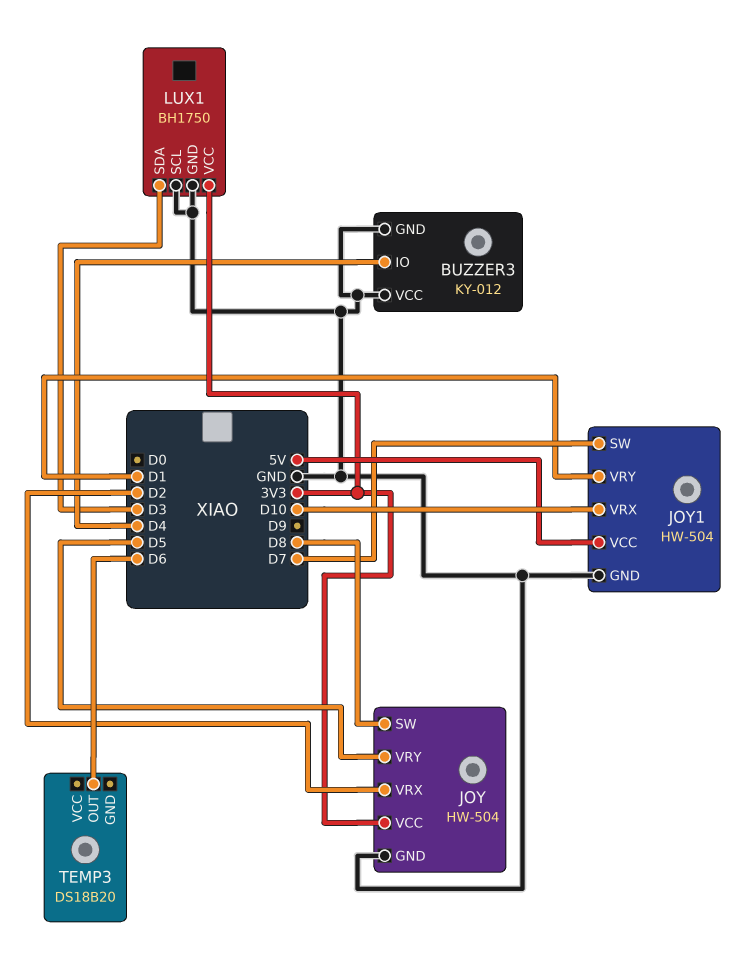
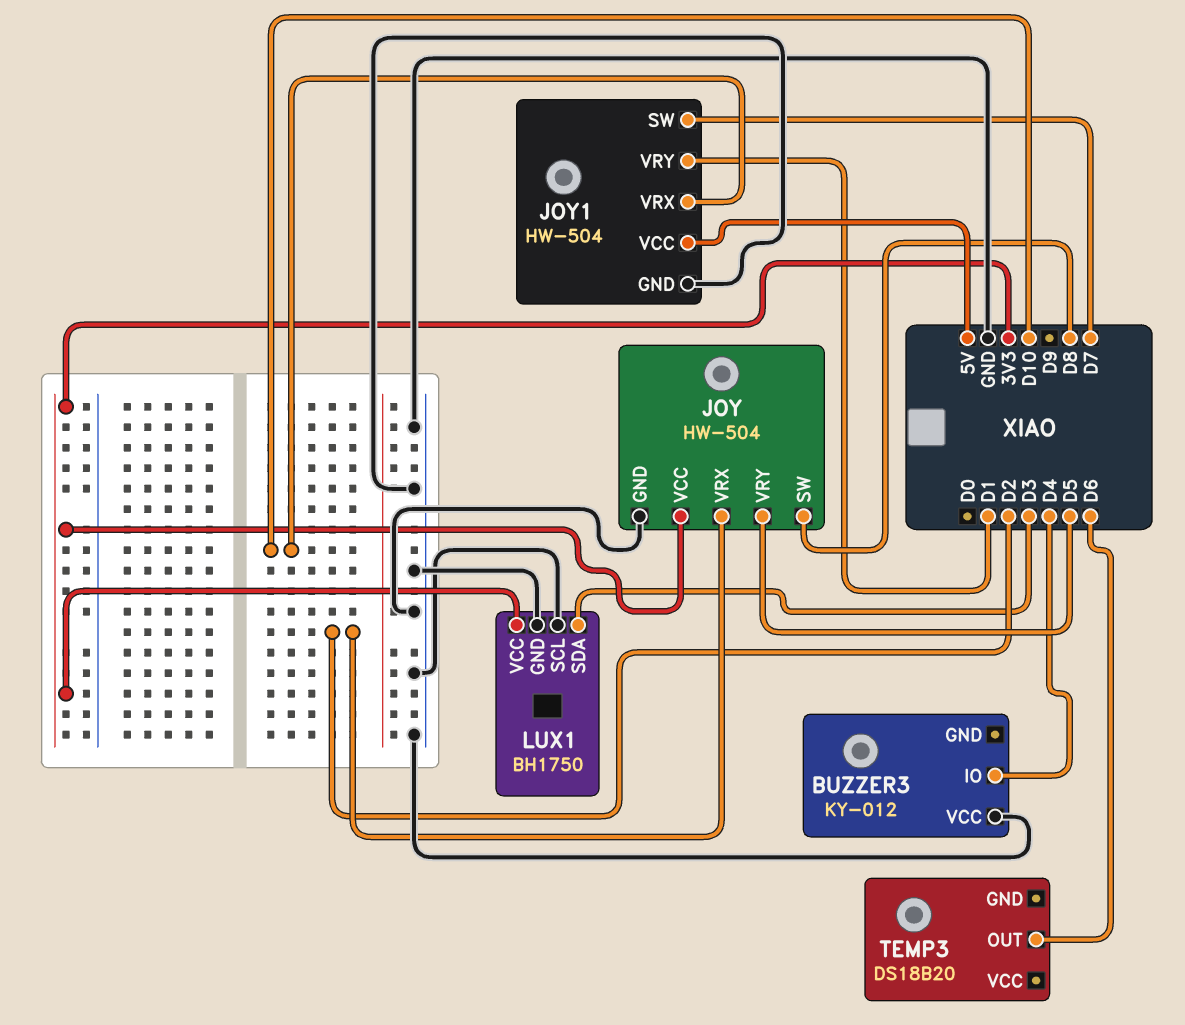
BUZZER3 pin GND: GND -> none

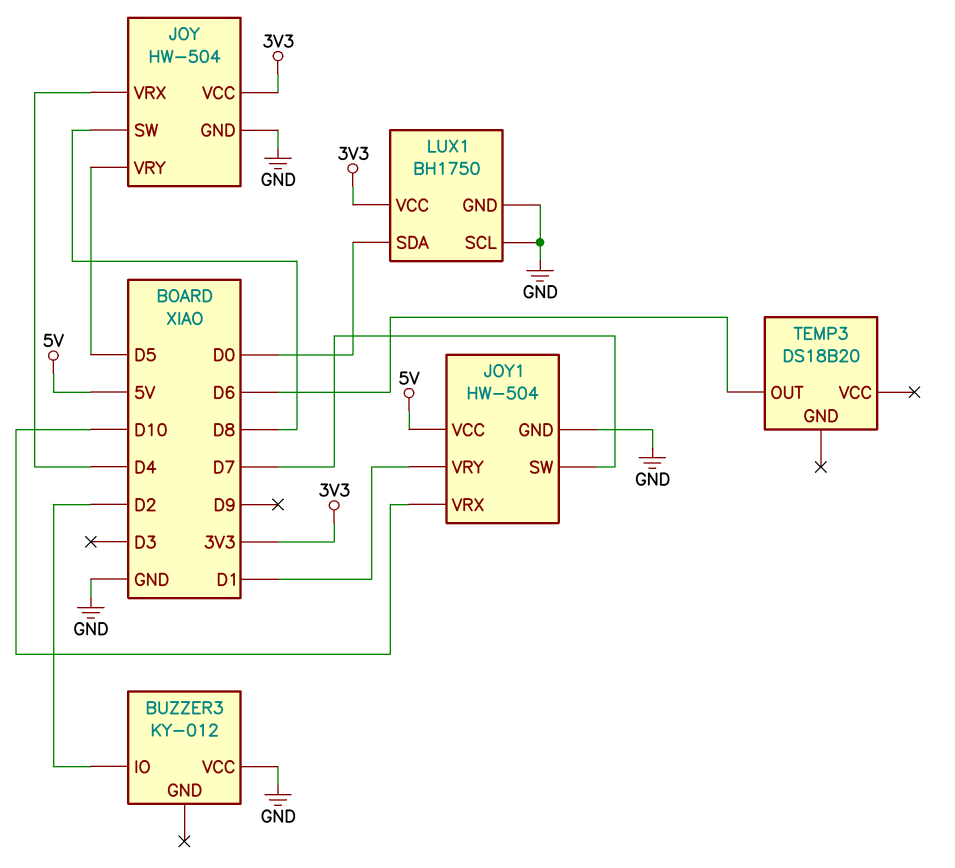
BUZZER3 pin IO: D4 -> D2
JOY pin VRX: D2 -> D4
LUX1 pin SDA: D3 -> D0

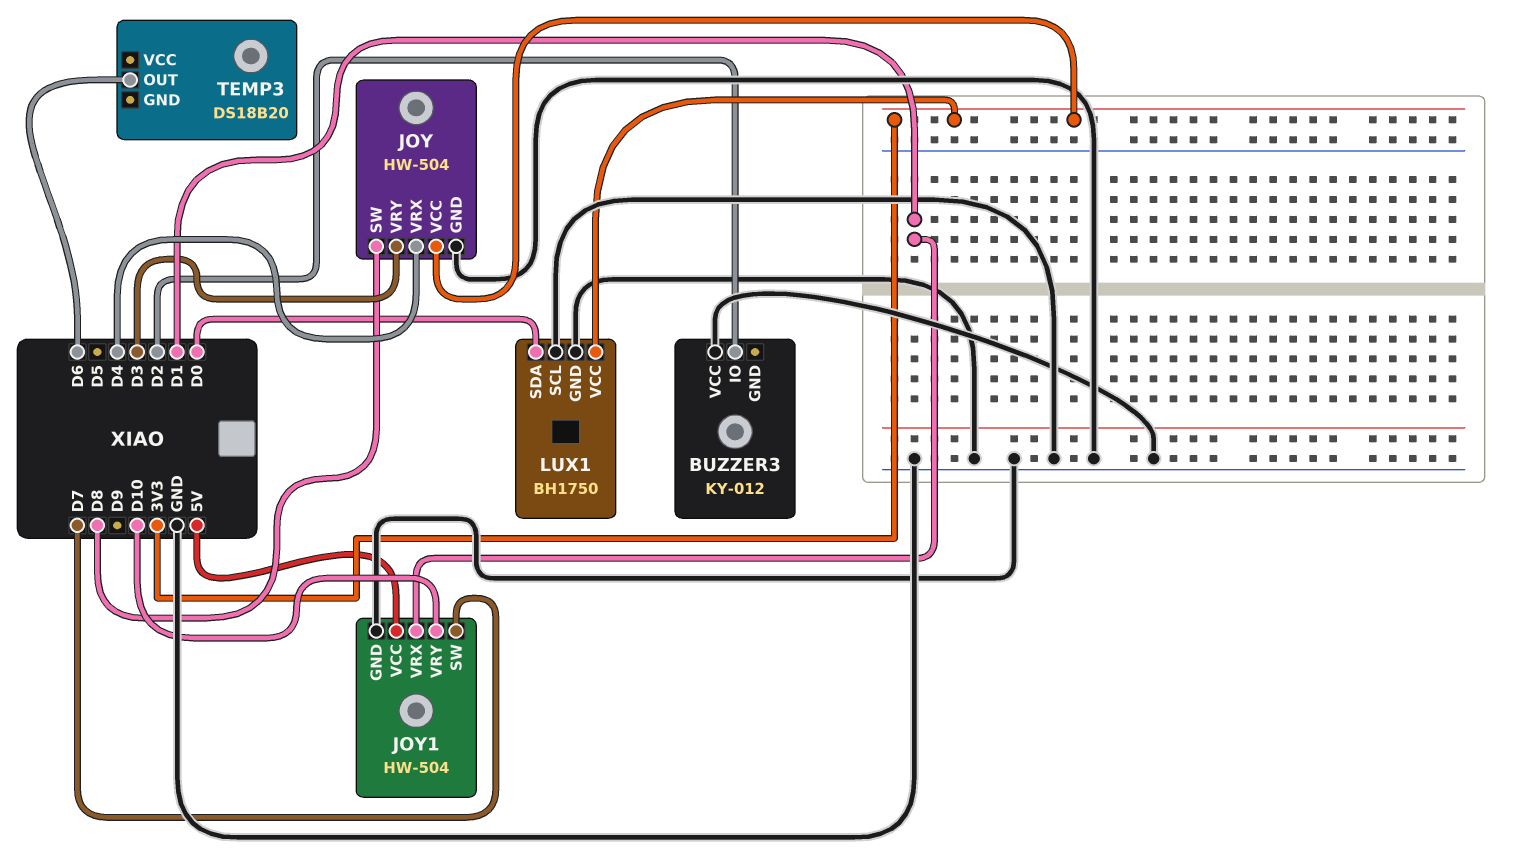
JOY pin VRY: D5 -> D3
JOY1 pin VRX: D10 -> D1
JOY1 pin VRY: D1 -> D10

